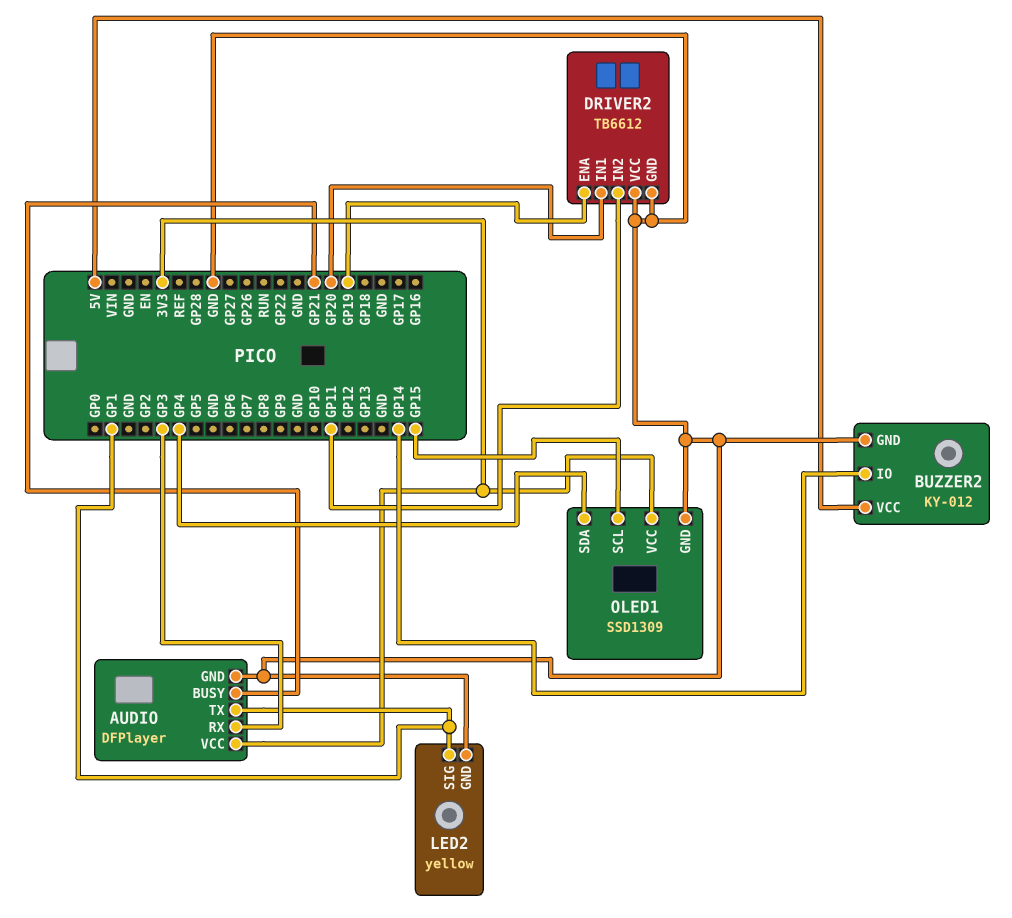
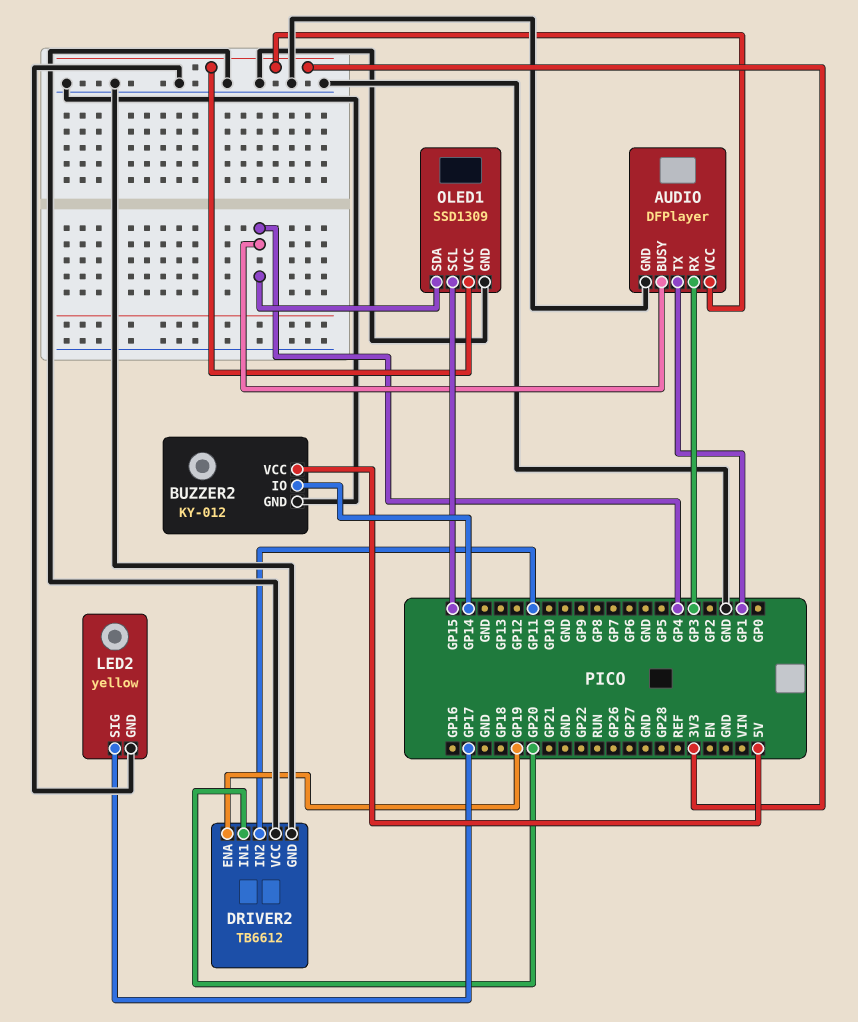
AUDIO pin BUSY: GP21 -> GP4
LED2 pin SIG: GP1 -> GP17

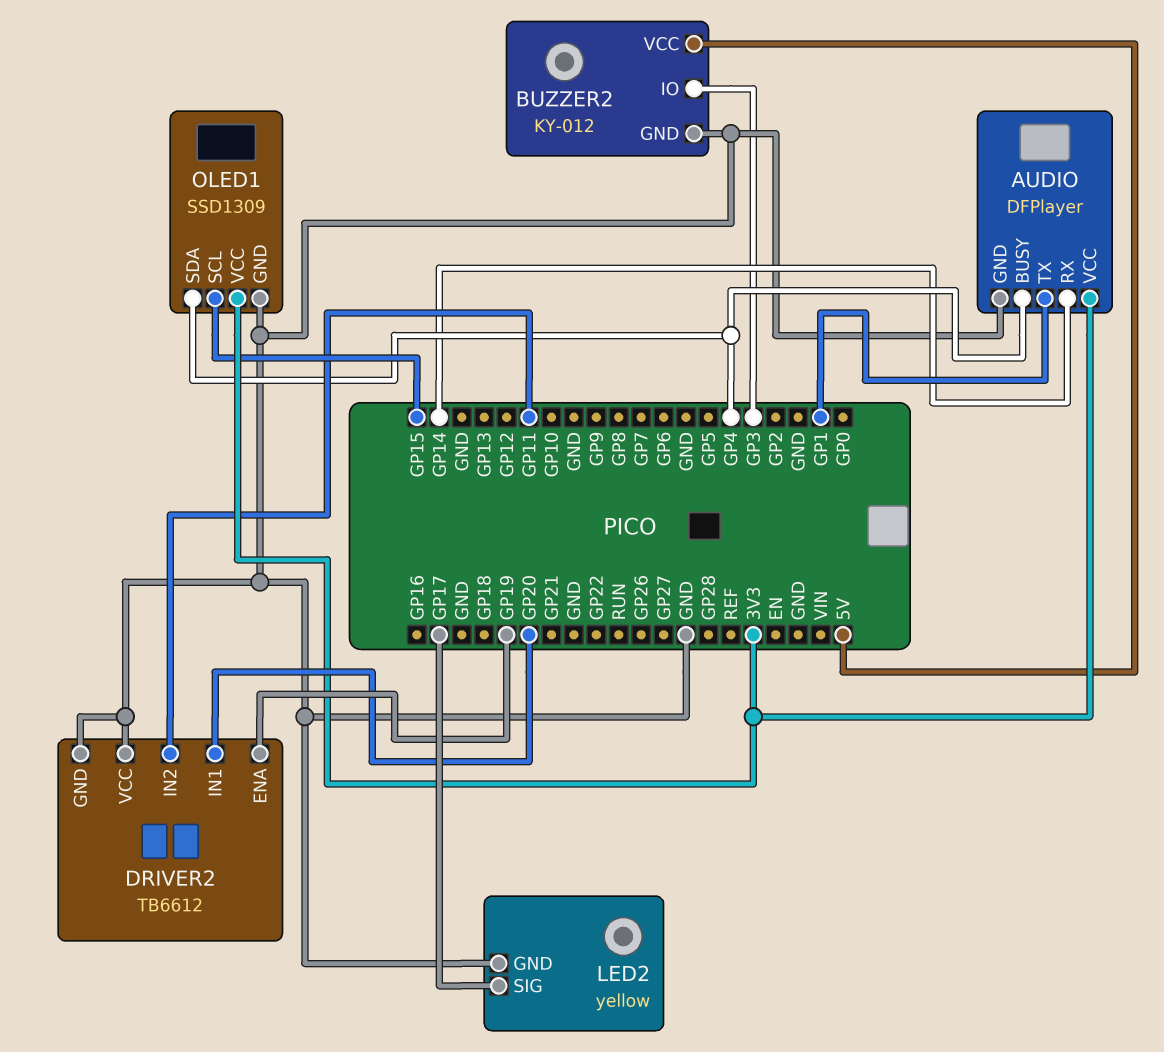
AUDIO pin RX: GP3 -> GP14
BUZZER2 pin IO: GP14 -> GP3

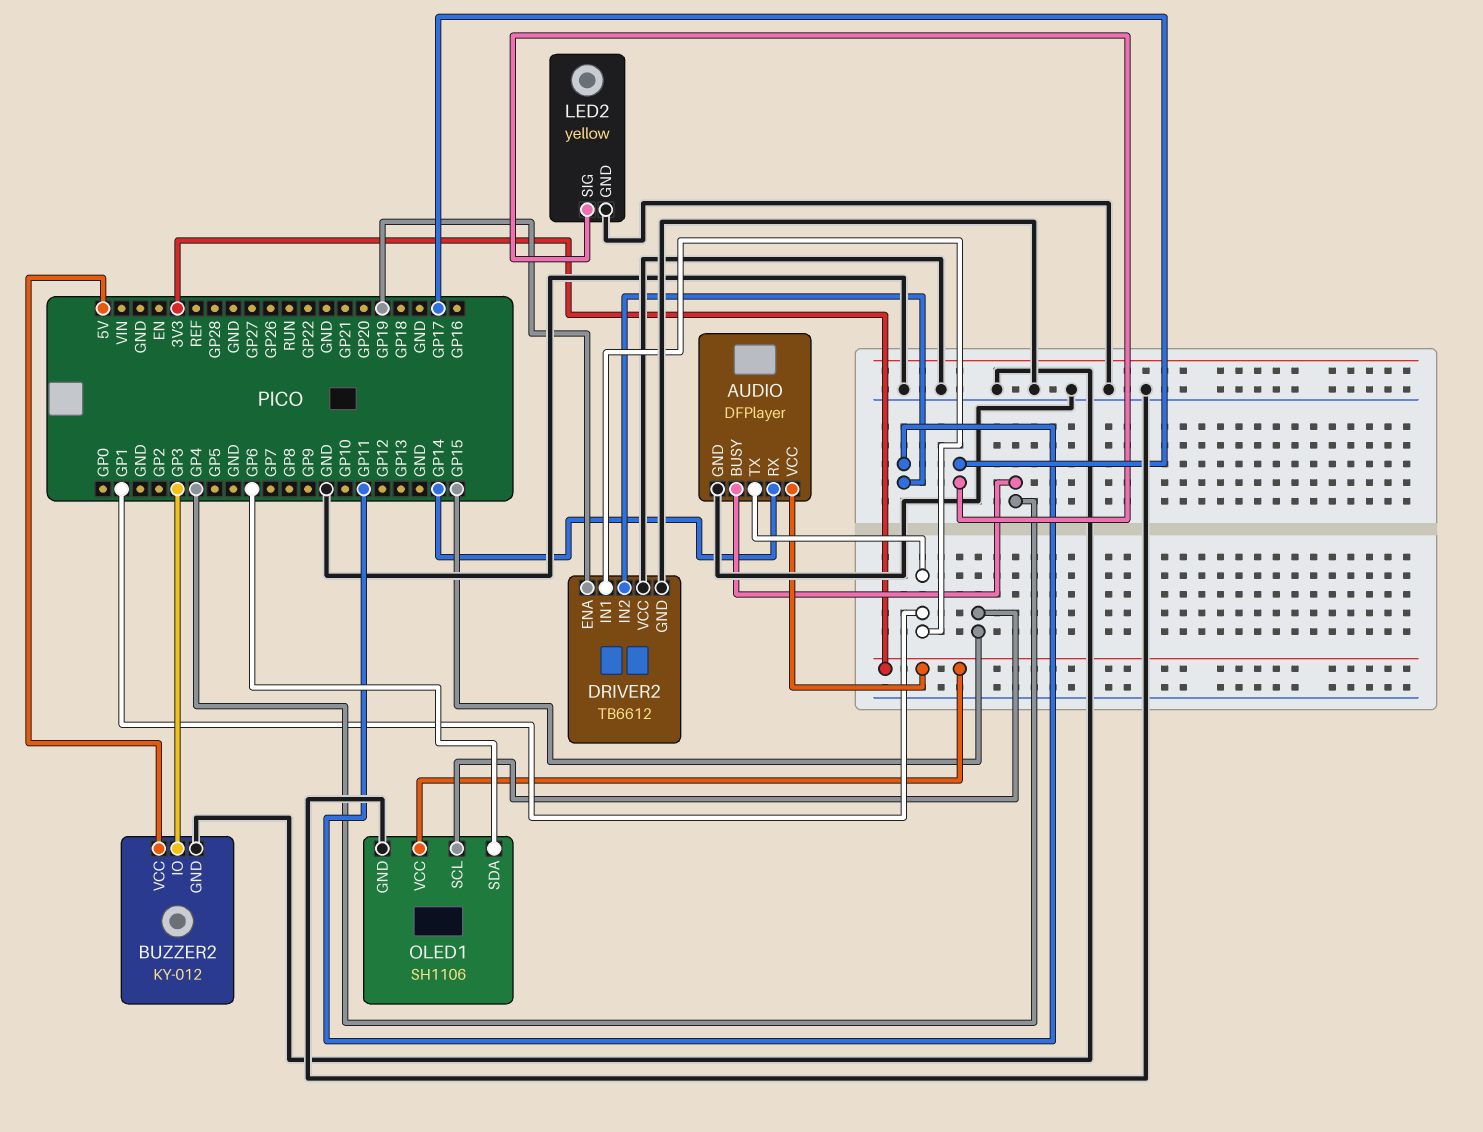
DRIVER2 pin IN1: GP20 -> GP1
OLED1: SSD1309 -> SH1106
OLED1 pin SDA: GP4 -> GP6

